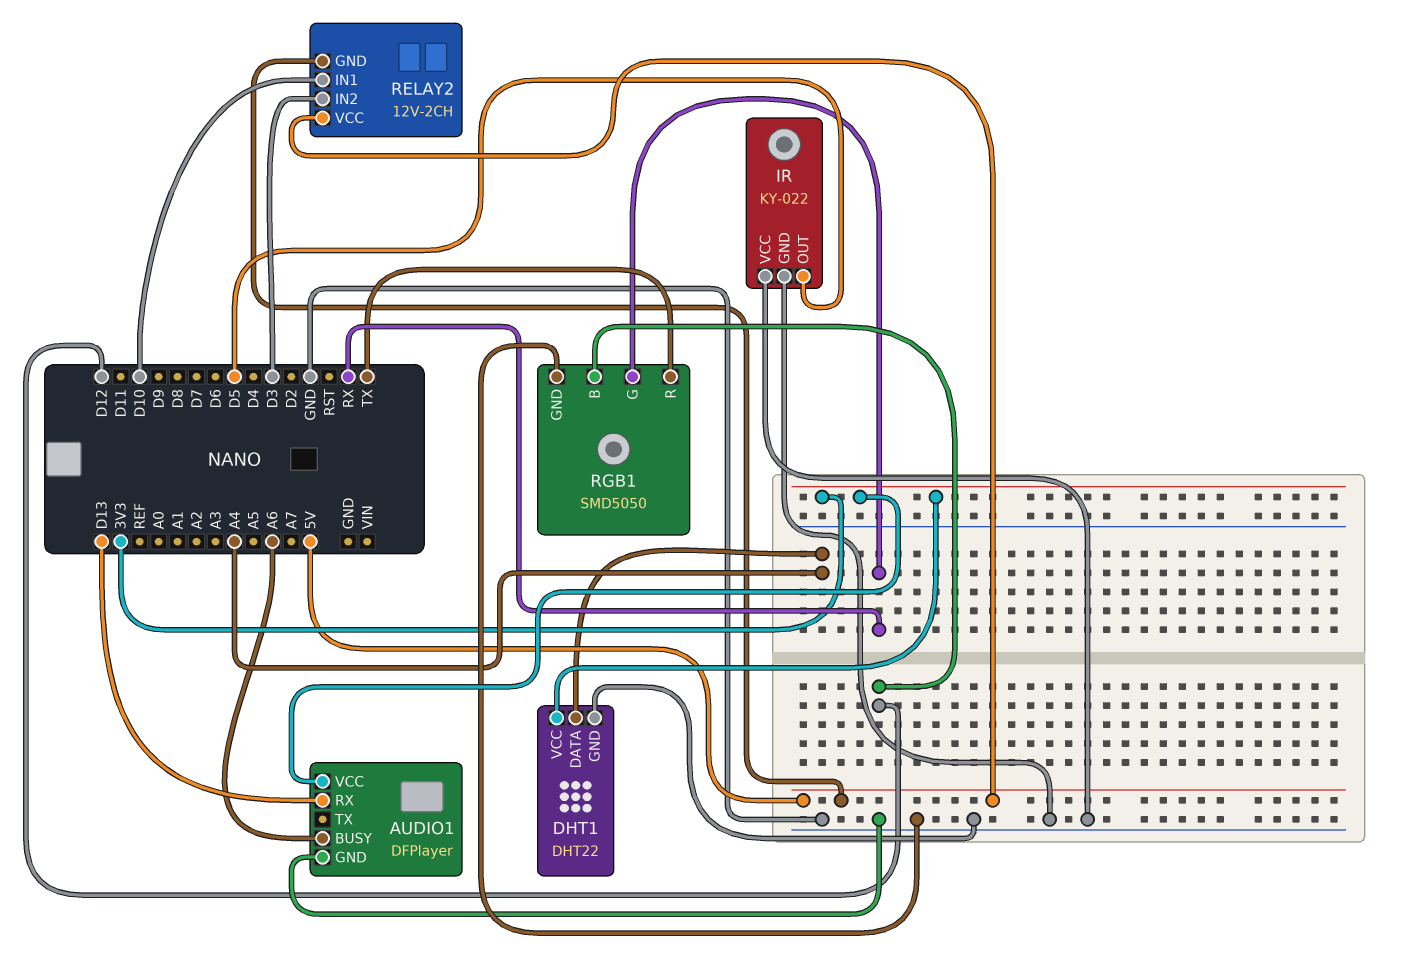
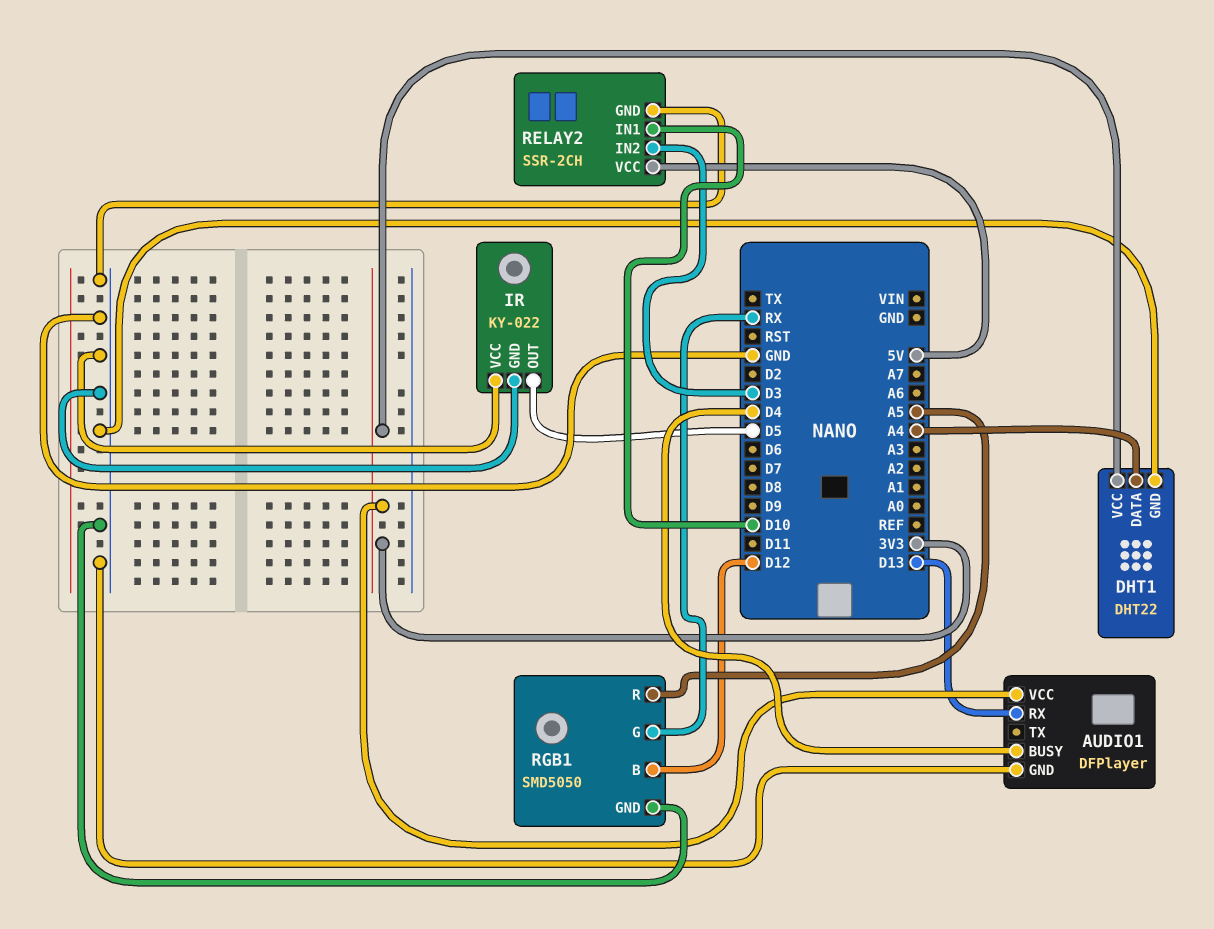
AUDIO1 pin BUSY: A6 -> D4
RELAY2: 12V-2CH -> SSR-2CH
RELAY2 pin GND: 5V -> GND
RGB1 pin R: TX -> A5

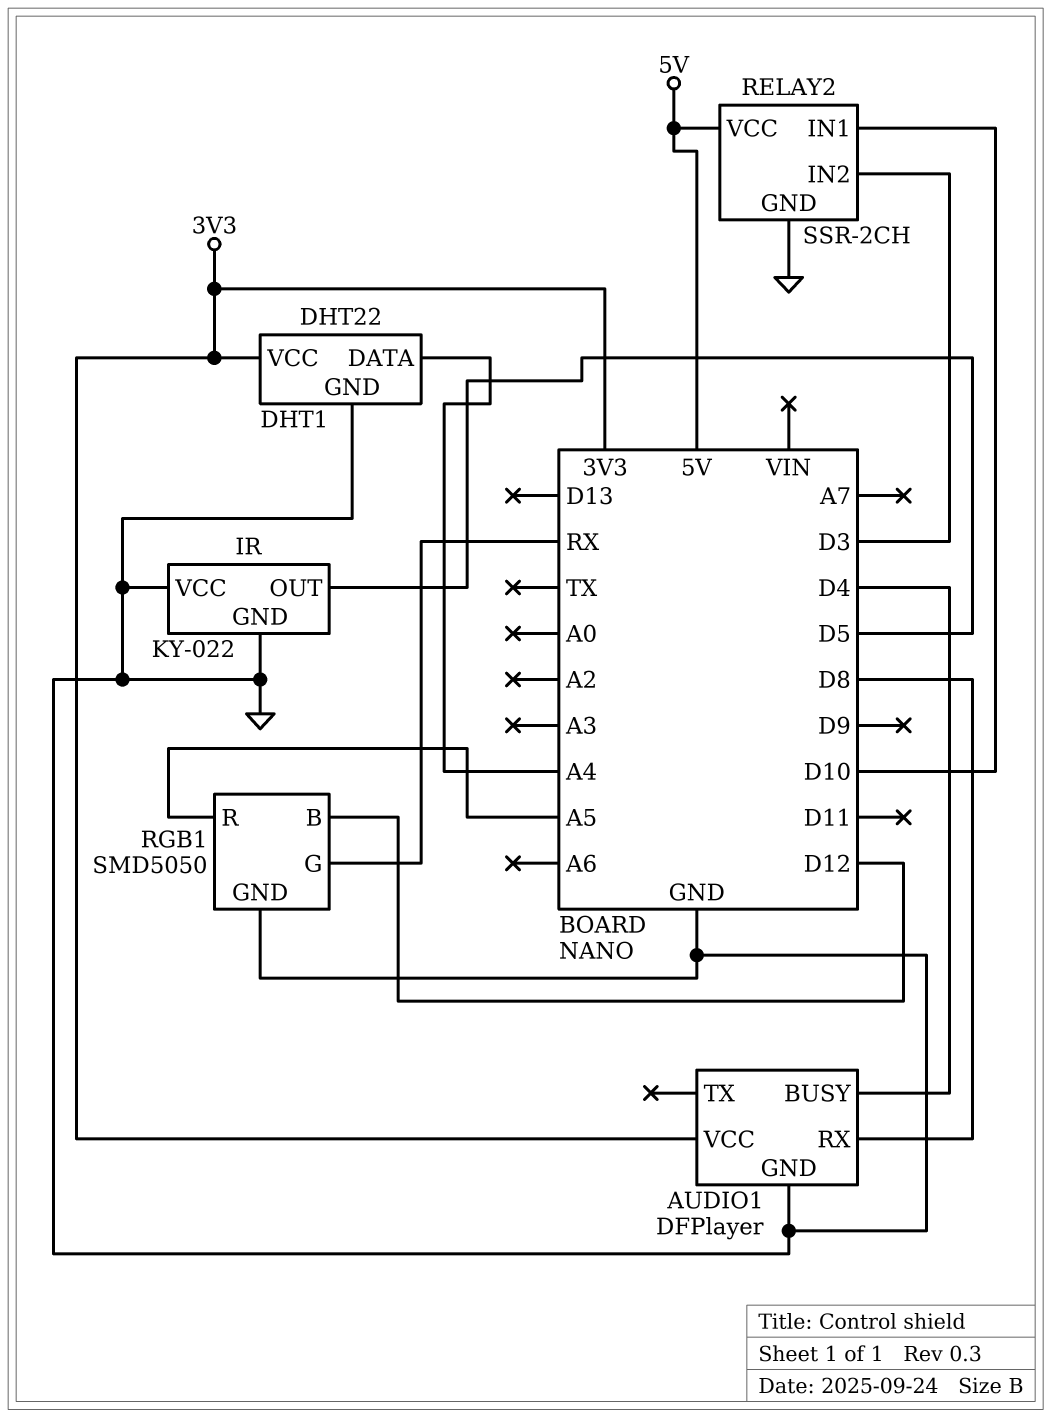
AUDIO1 pin RX: D13 -> D8

